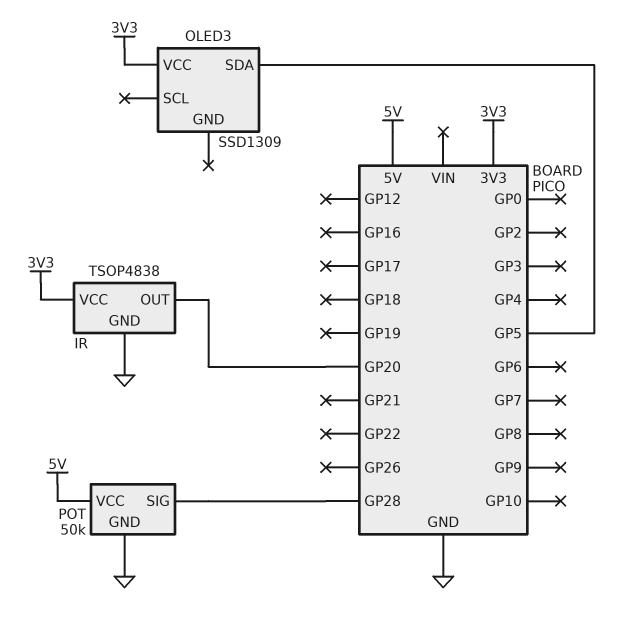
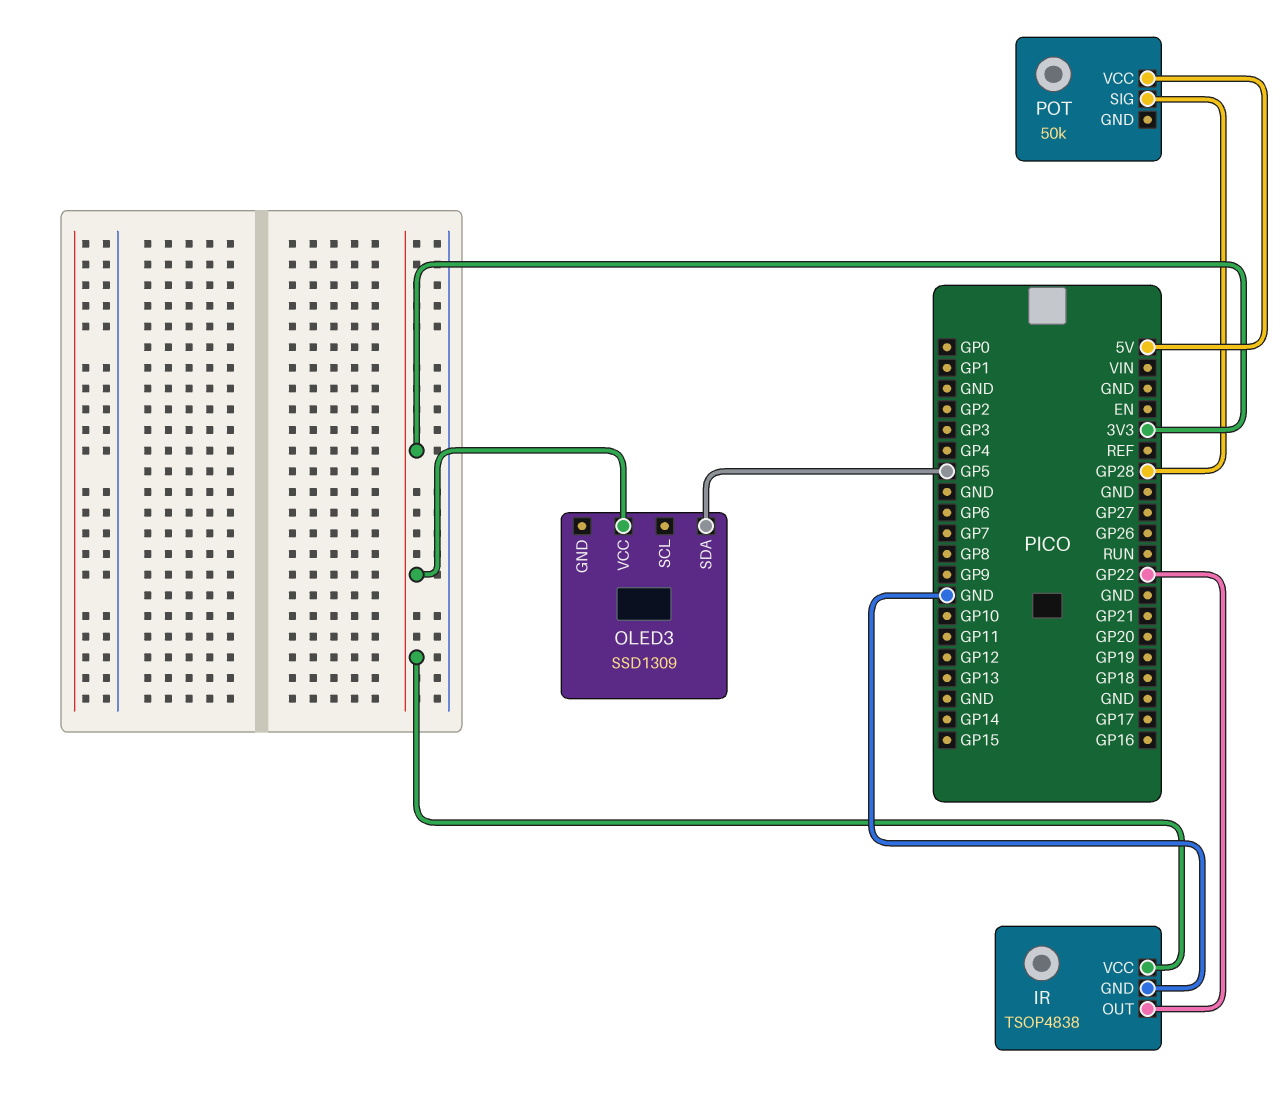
IR pin OUT: GP20 -> GP22
POT pin GND: GND -> none

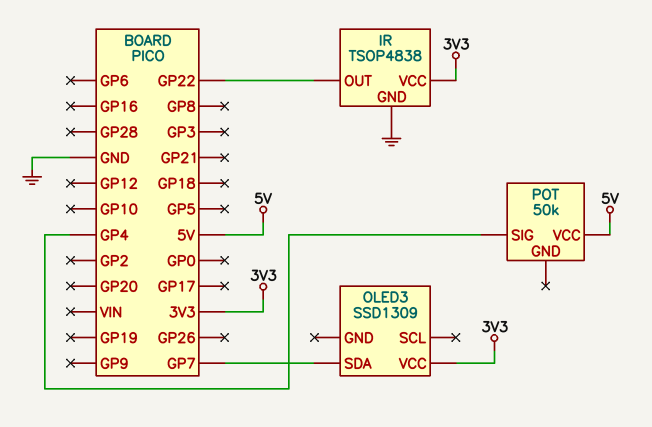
OLED3 pin SDA: GP5 -> GP7
POT pin SIG: GP28 -> GP4

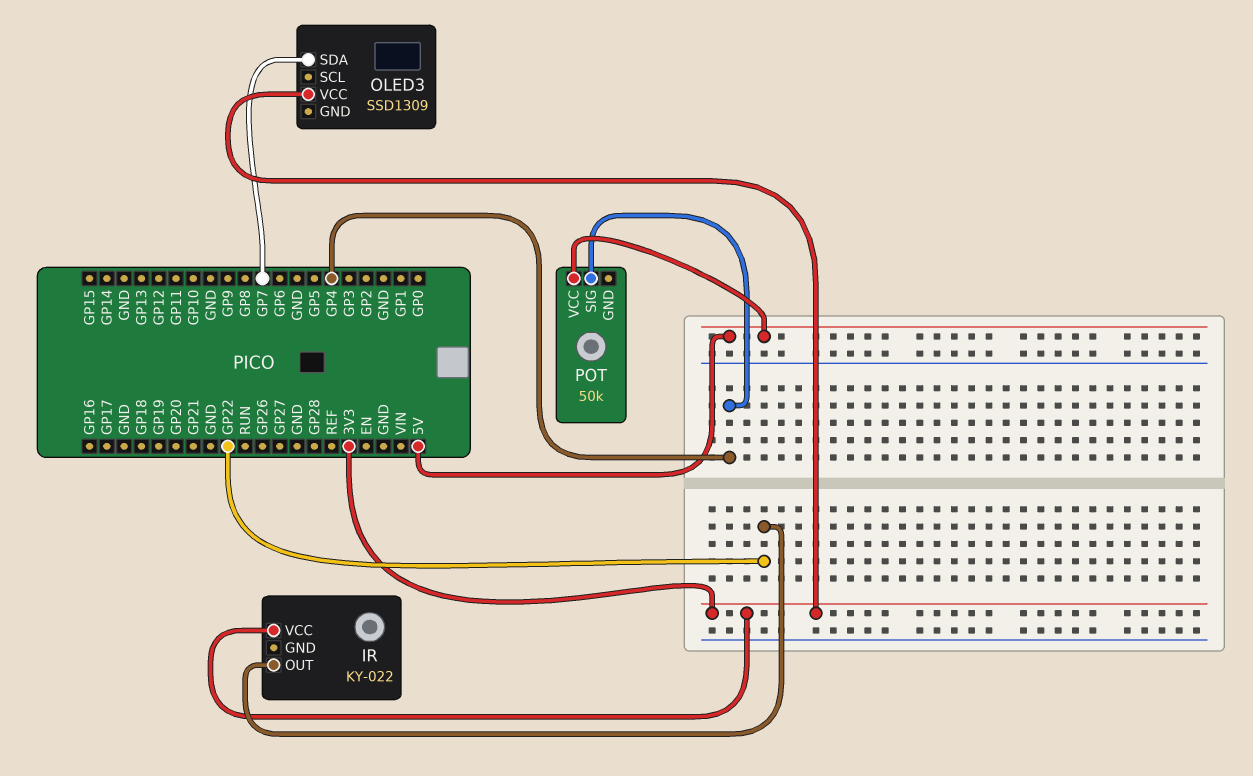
IR: TSOP4838 -> KY-022
IR pin GND: GND -> none

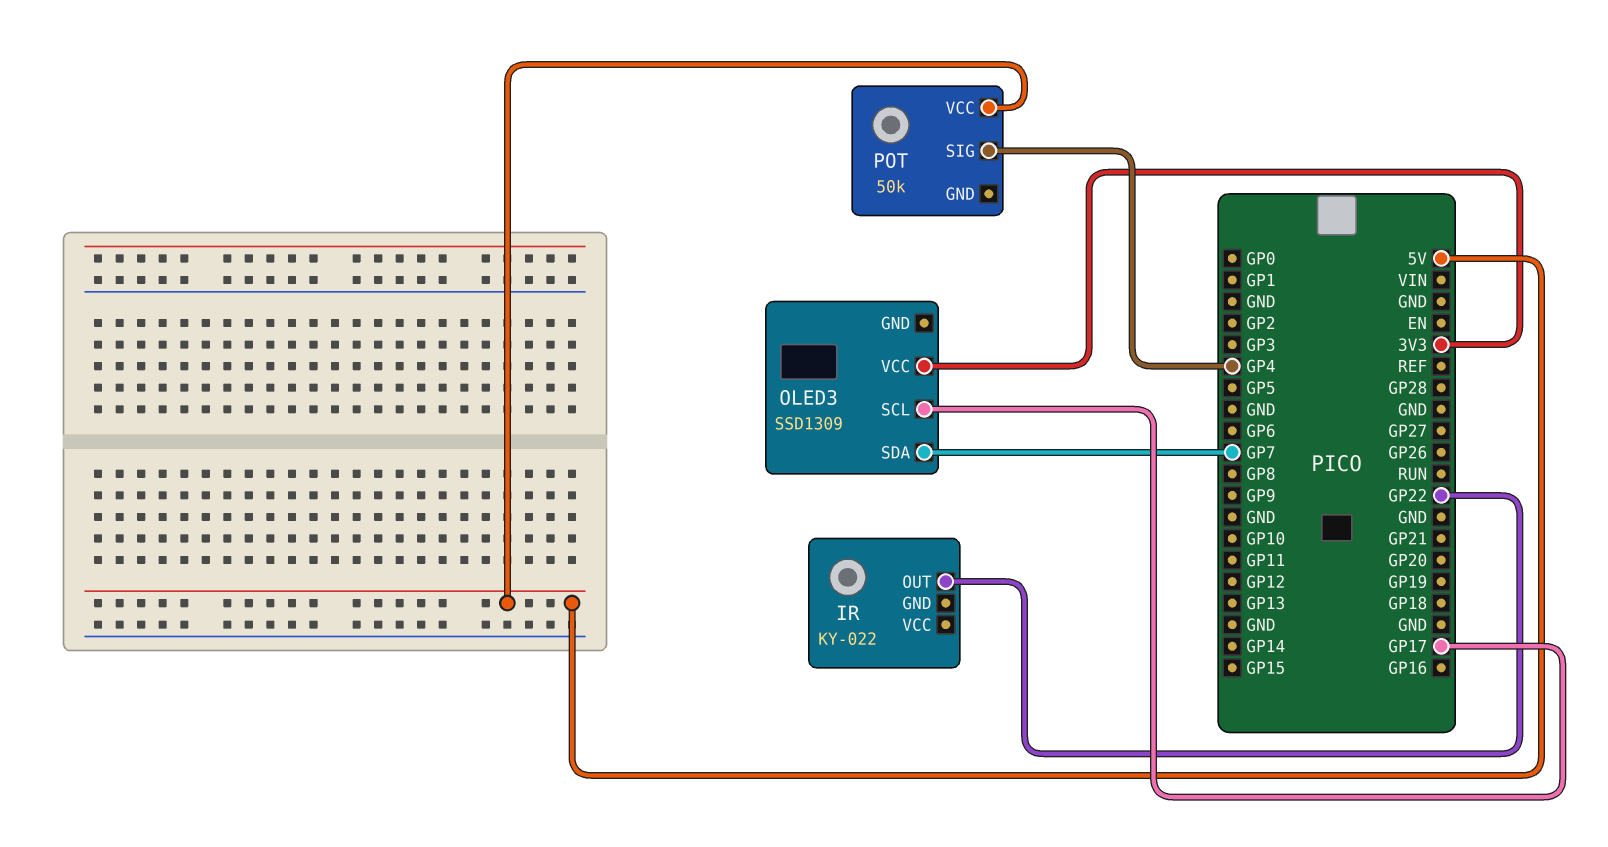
IR pin VCC: 3V3 -> none
OLED3 pin SCL: none -> GP17

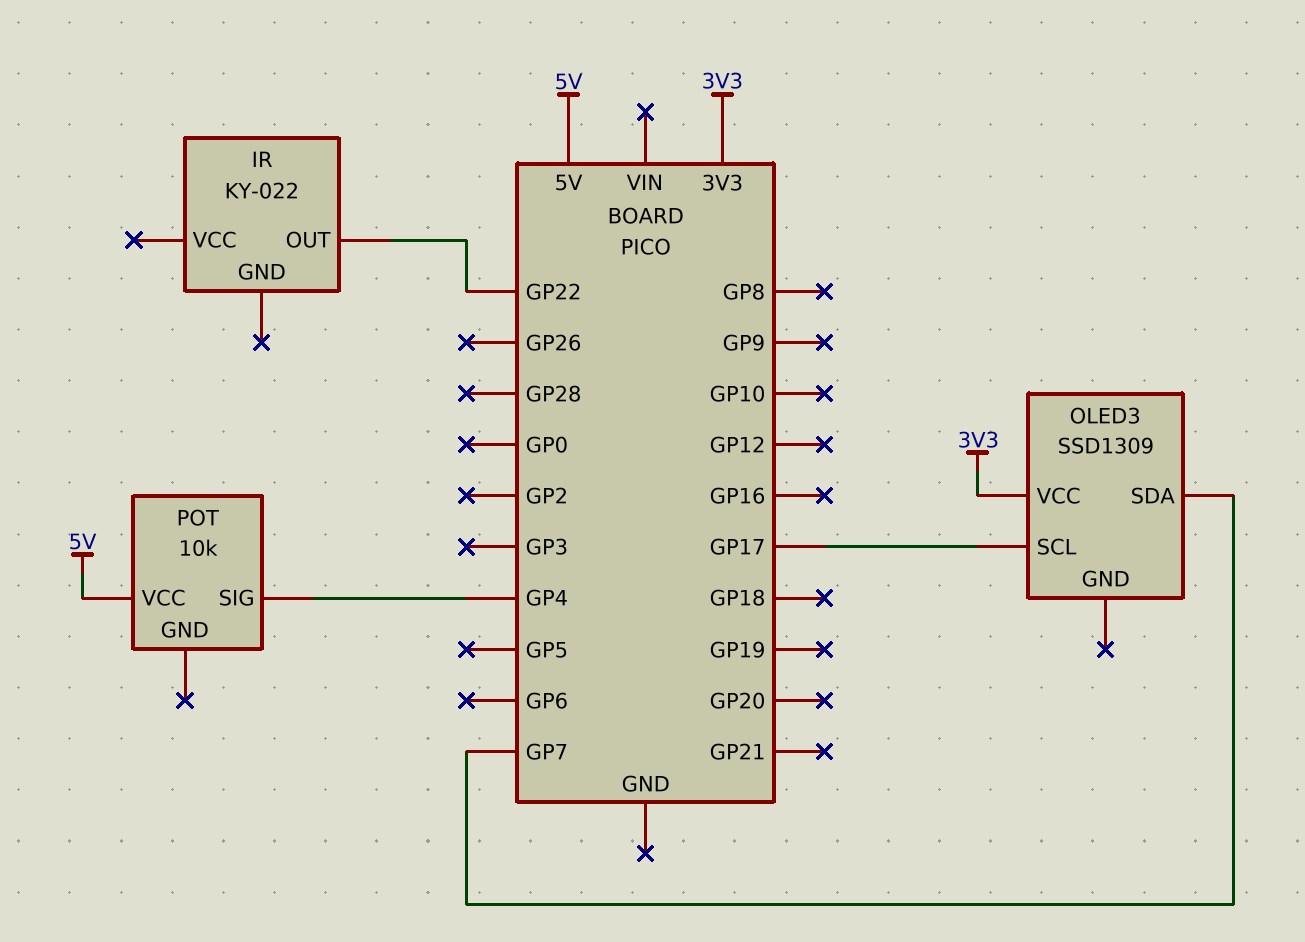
POT: 50k -> 10k

